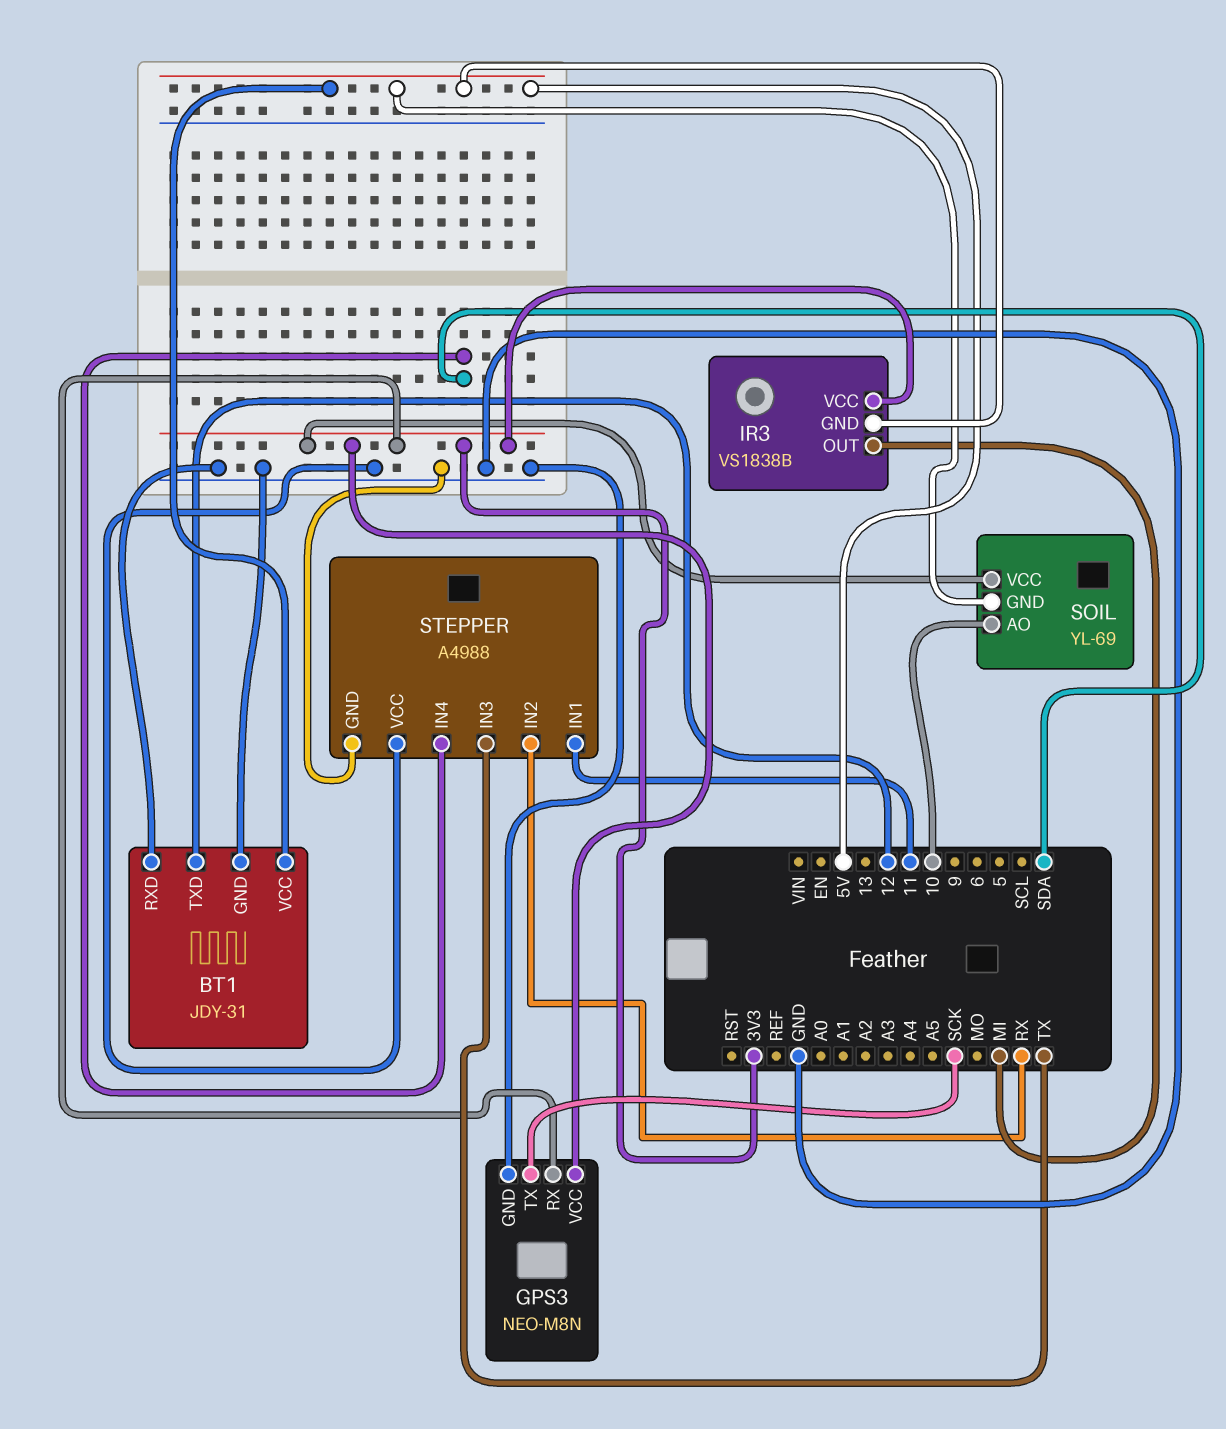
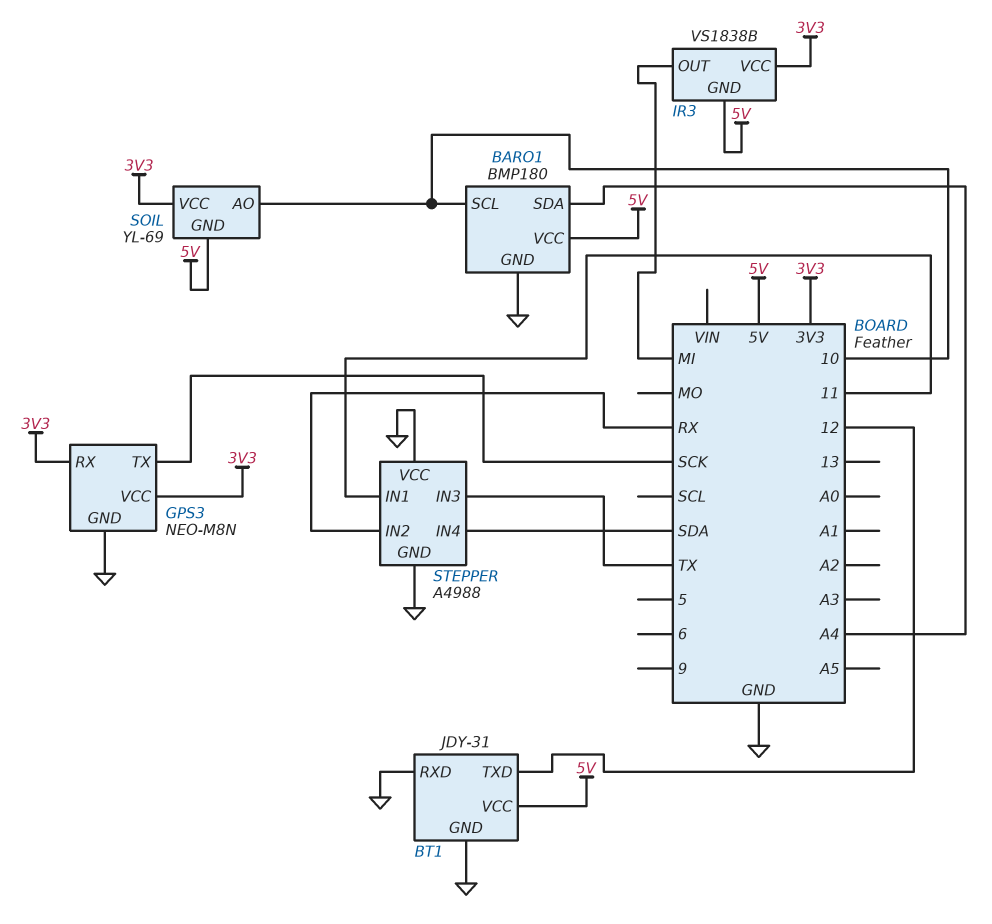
BARO1: none -> BMP180
BARO1 pin GND: none -> GND
BARO1 pin SCL: none -> 10
BARO1 pin SDA: none -> A4
BARO1 pin VCC: none -> 5V

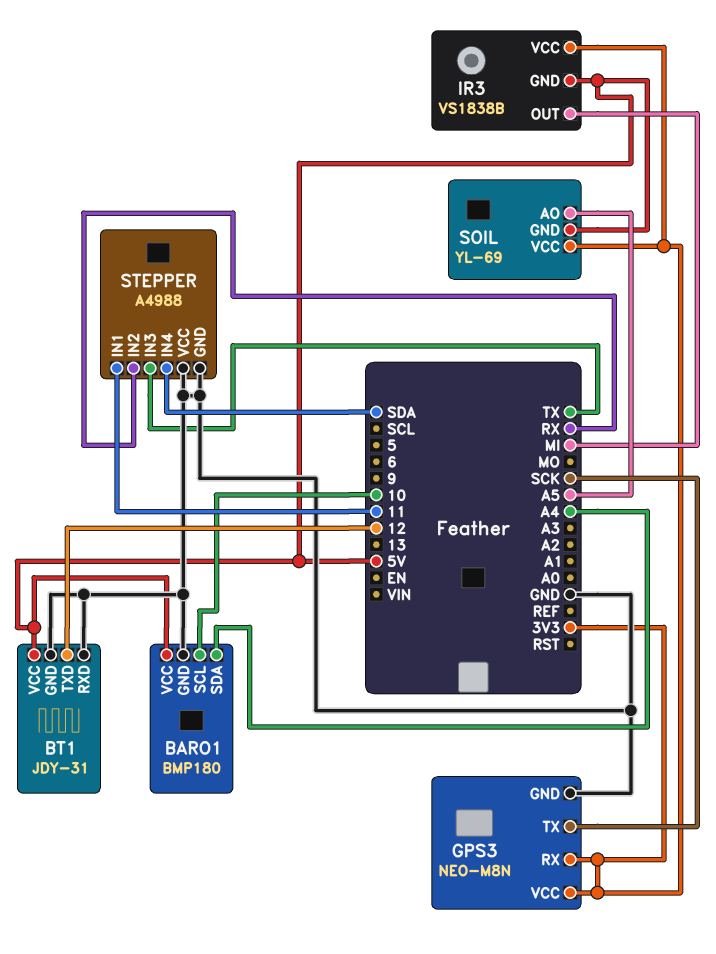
SOIL pin AO: 10 -> A5

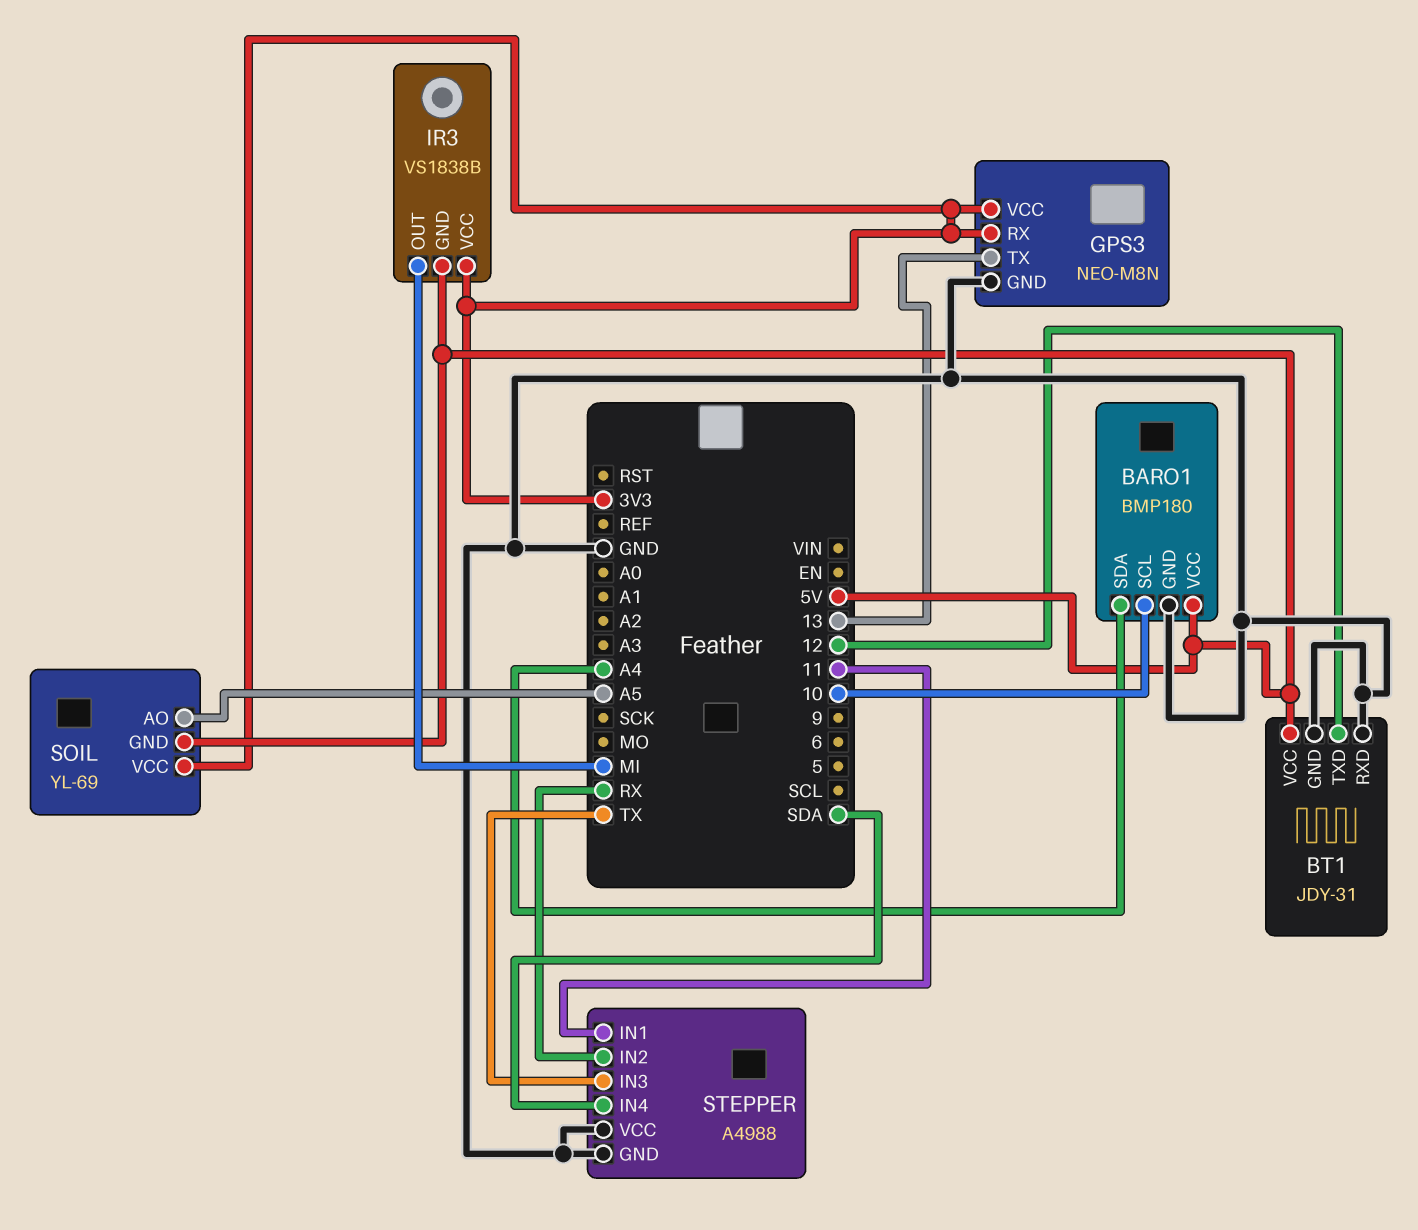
GPS3 pin TX: SCK -> 13

